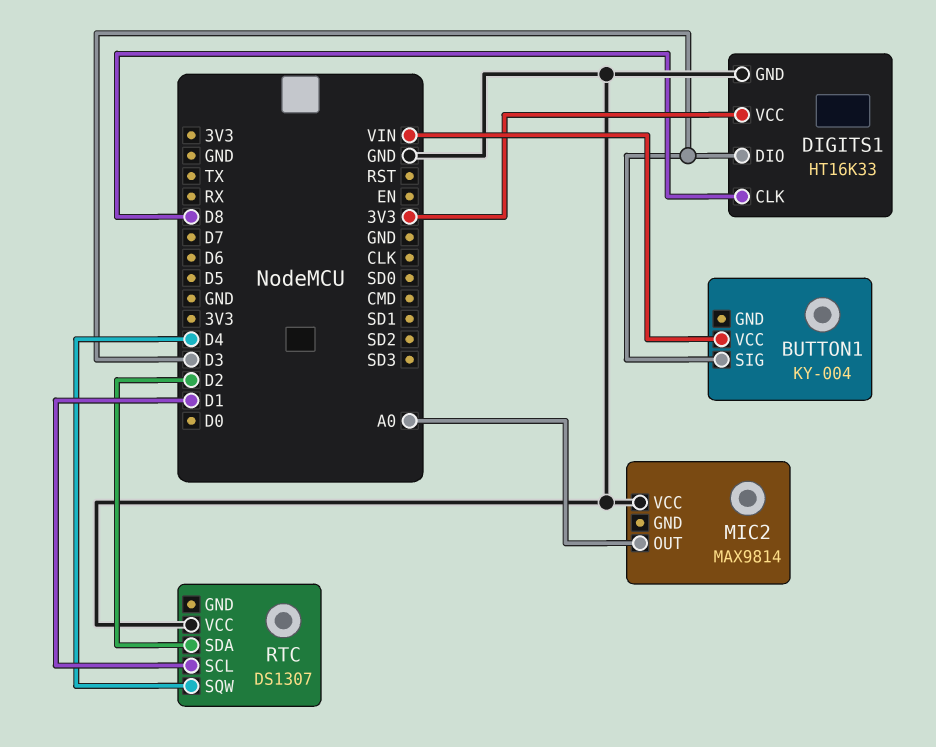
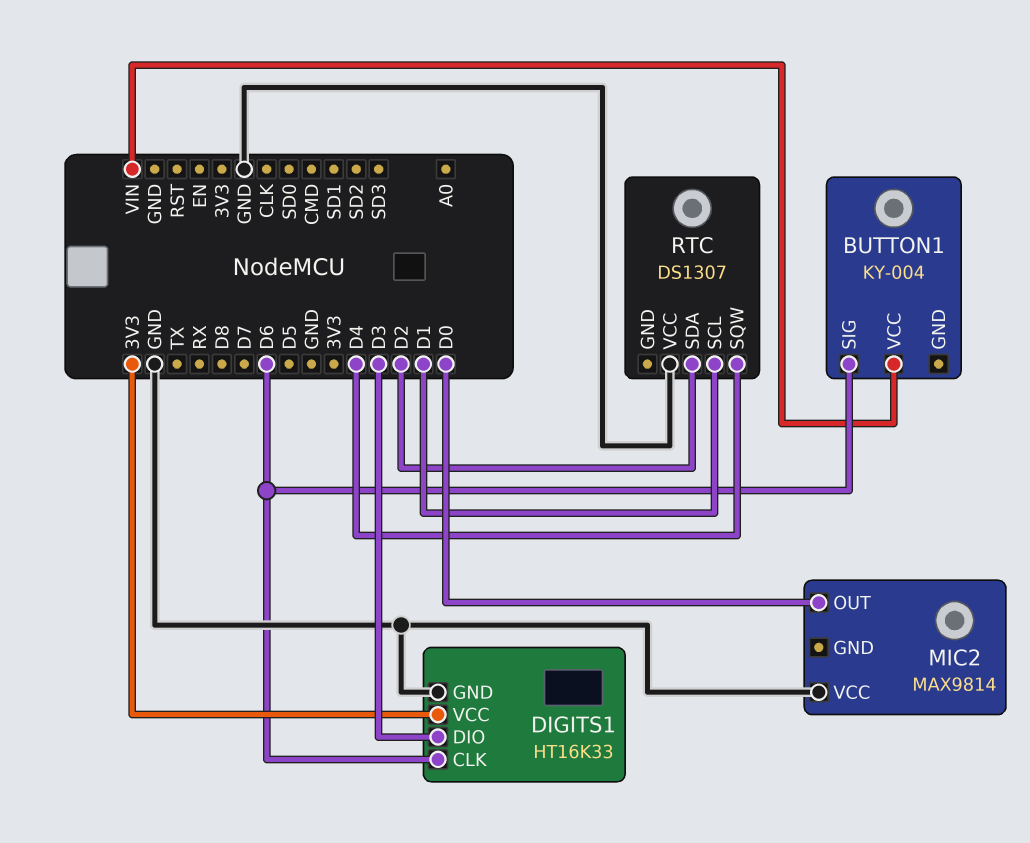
BUTTON1 pin SIG: D3 -> D6
DIGITS1 pin CLK: D8 -> D6
MIC2 pin OUT: A0 -> D0

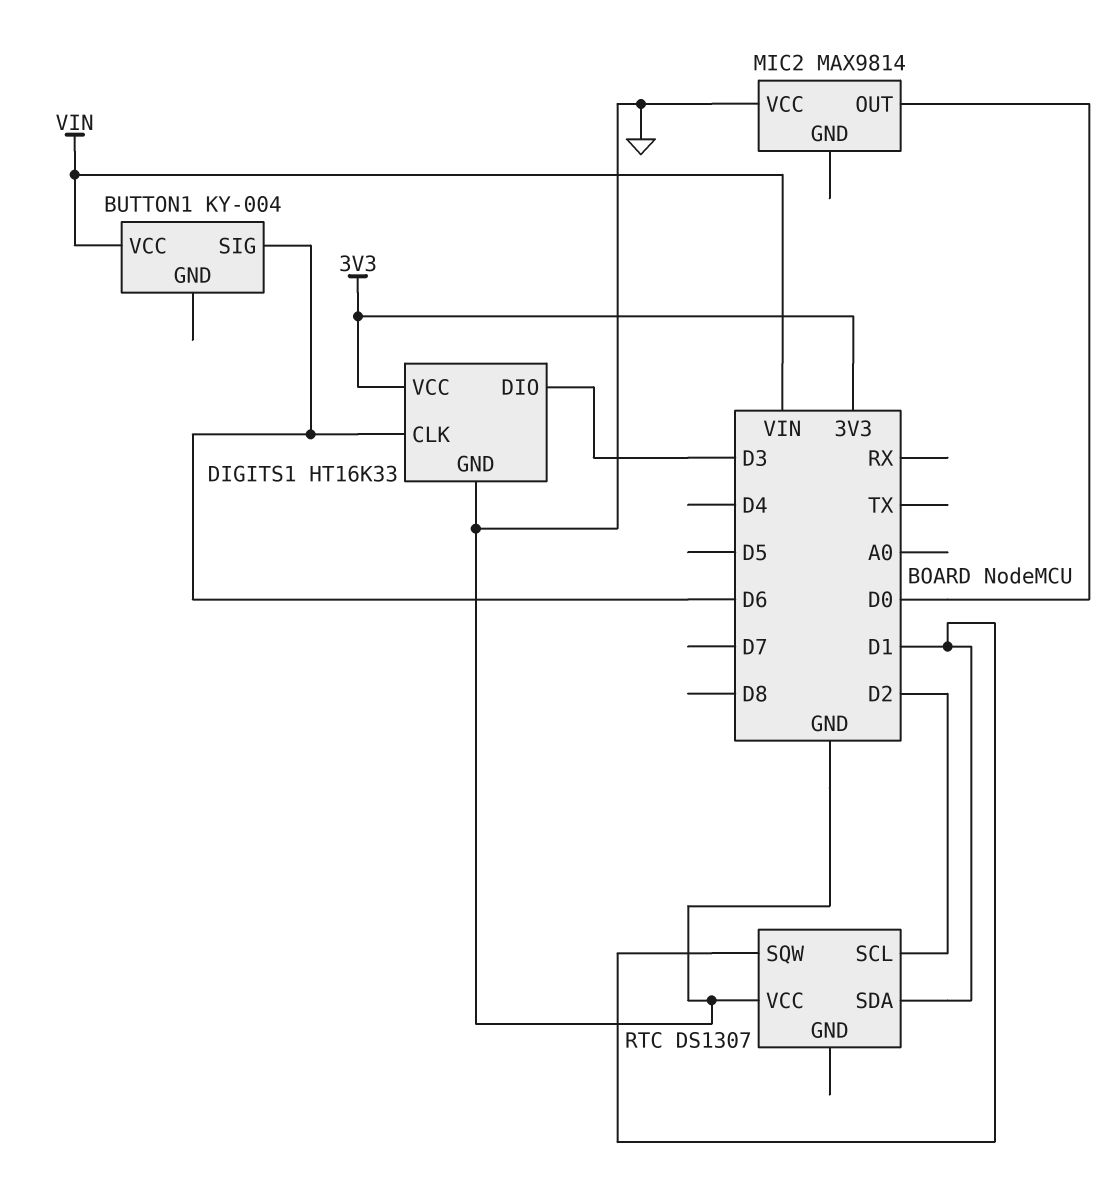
RTC pin SCL: D1 -> D2
RTC pin SDA: D2 -> D1
RTC pin SQW: D4 -> D1

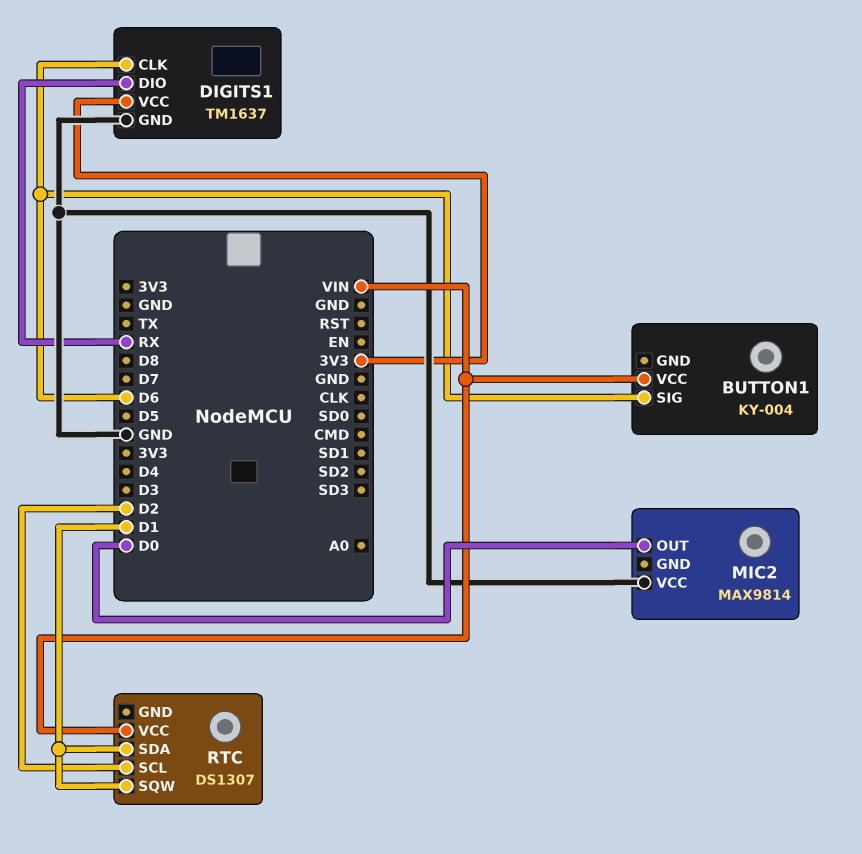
DIGITS1: HT16K33 -> TM1637
DIGITS1 pin DIO: D3 -> RX
RTC pin VCC: GND -> VIN

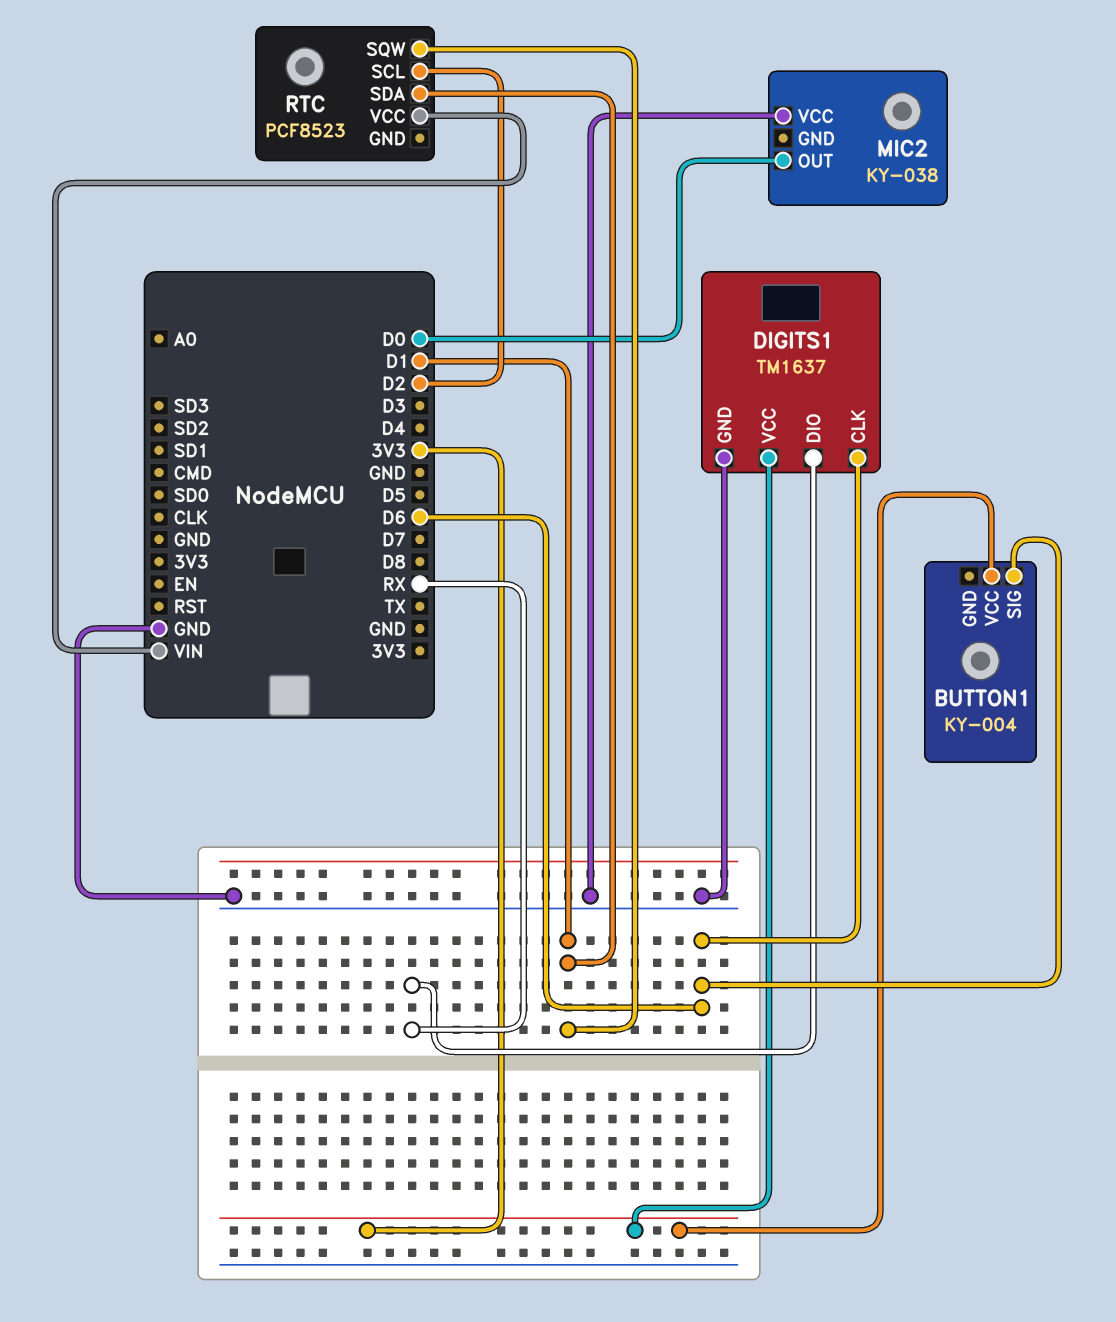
BUTTON1 pin VCC: VIN -> 3V3
MIC2: MAX9814 -> KY-038
RTC: DS1307 -> PCF8523

